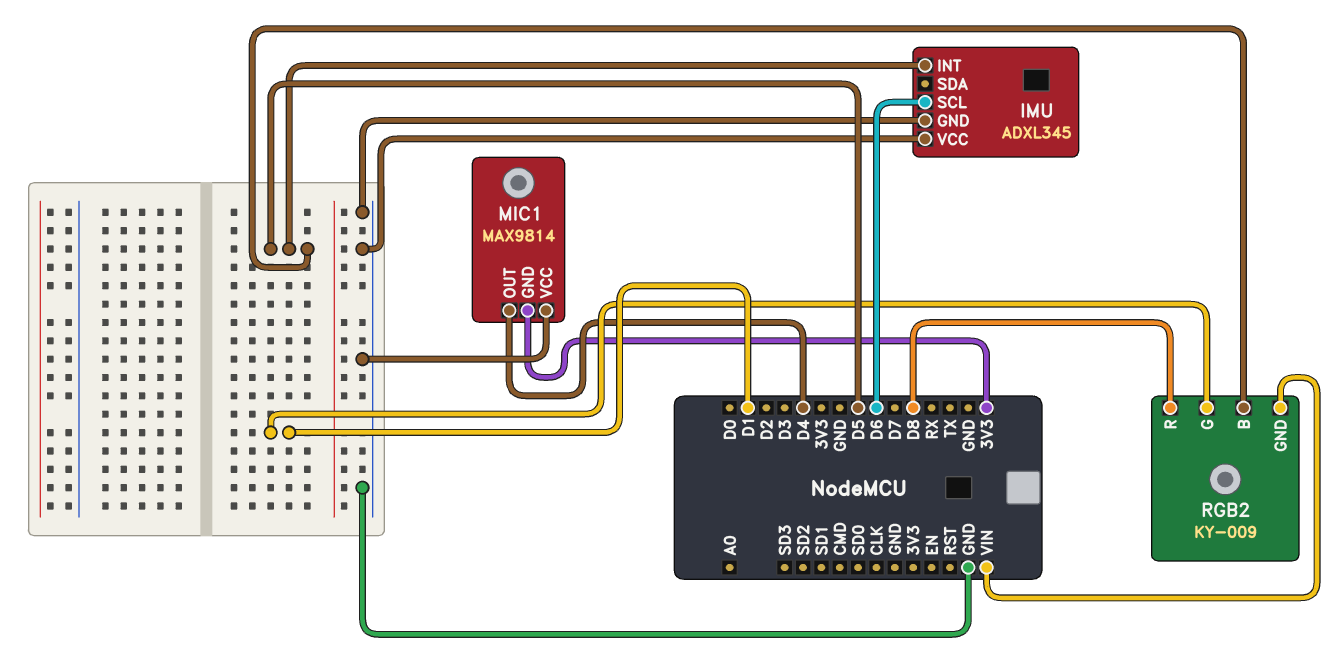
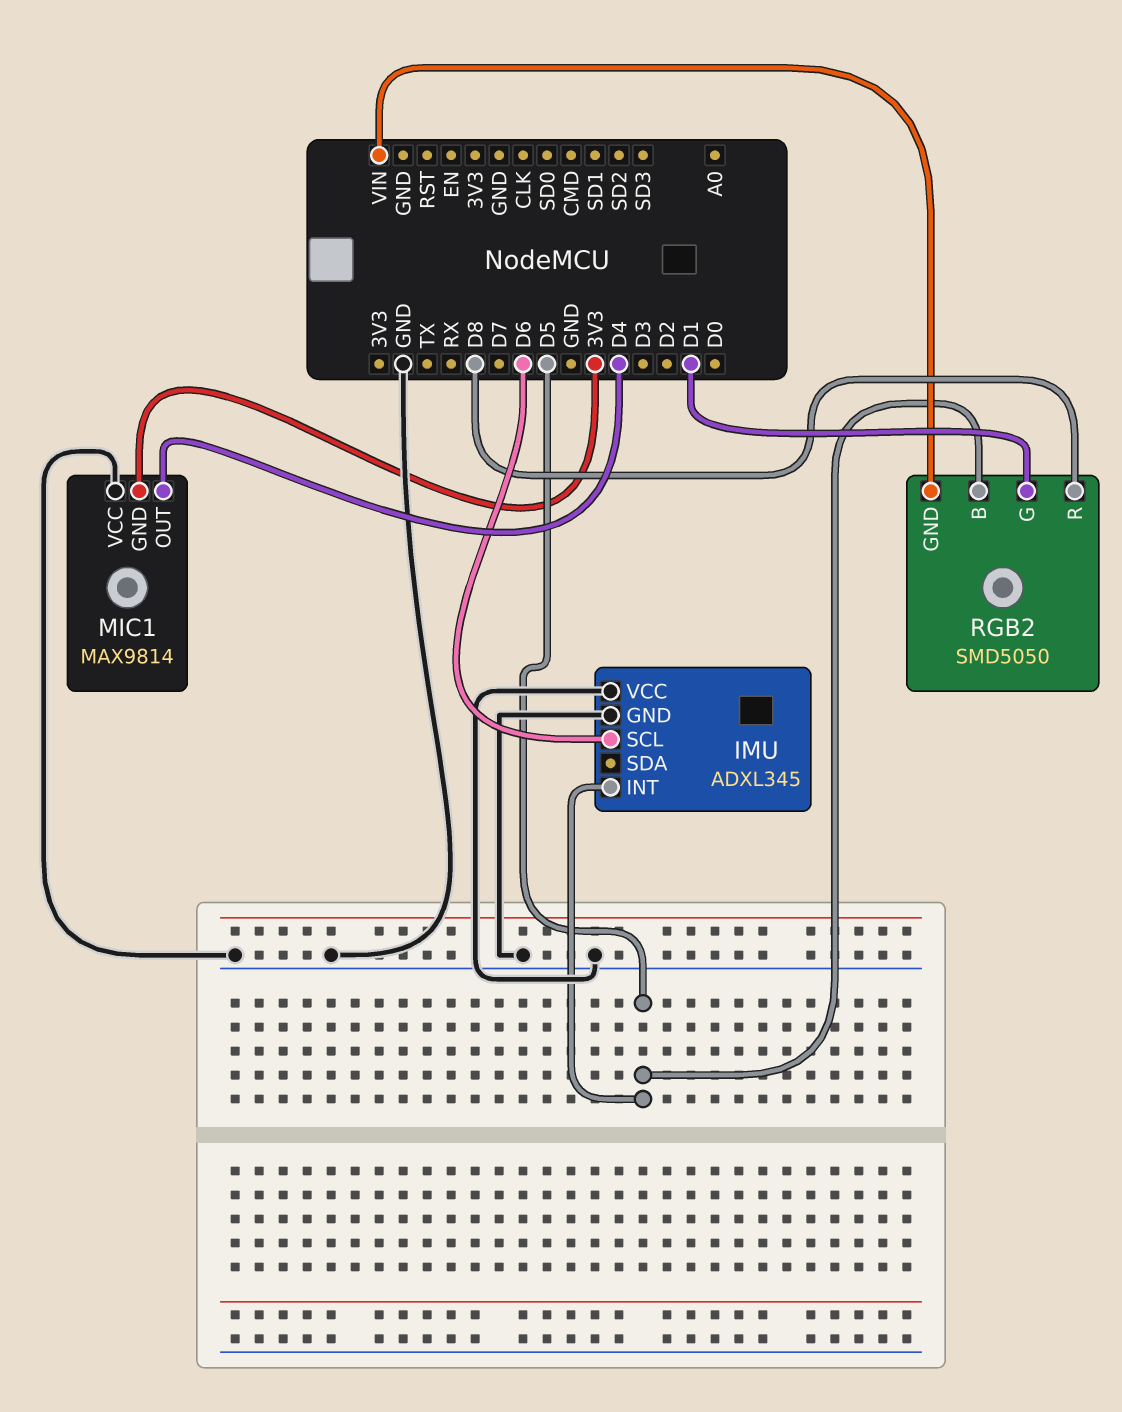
RGB2: KY-009 -> SMD5050

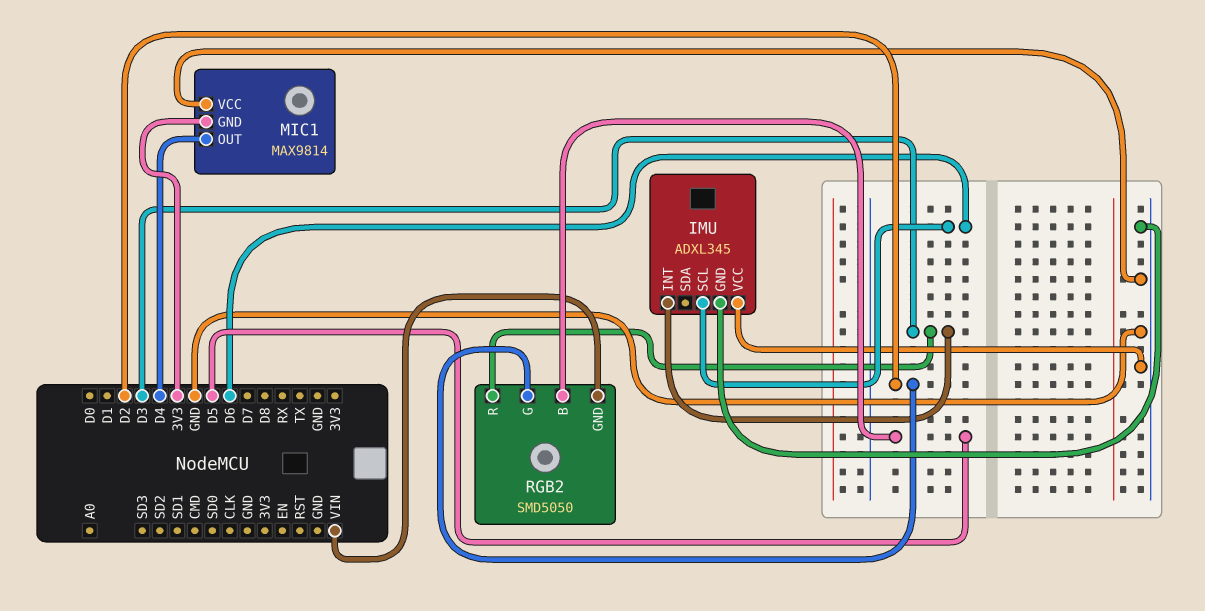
IMU pin INT: D5 -> D3
RGB2 pin G: D1 -> D2
RGB2 pin R: D8 -> D3

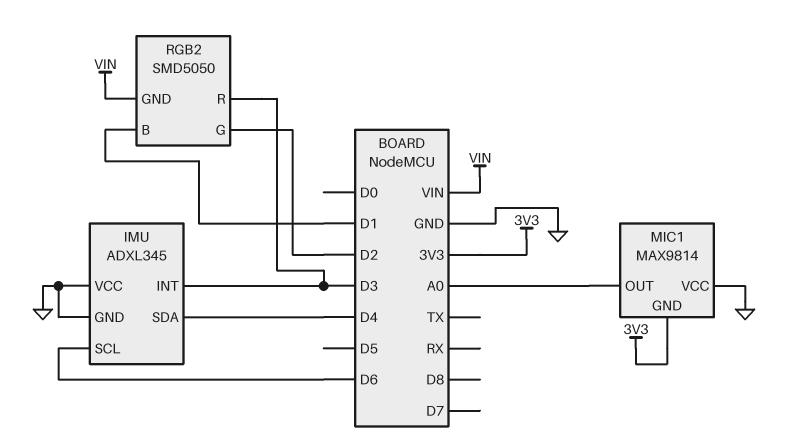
IMU pin SDA: none -> D4
MIC1 pin OUT: D4 -> A0
RGB2 pin B: D5 -> D1

